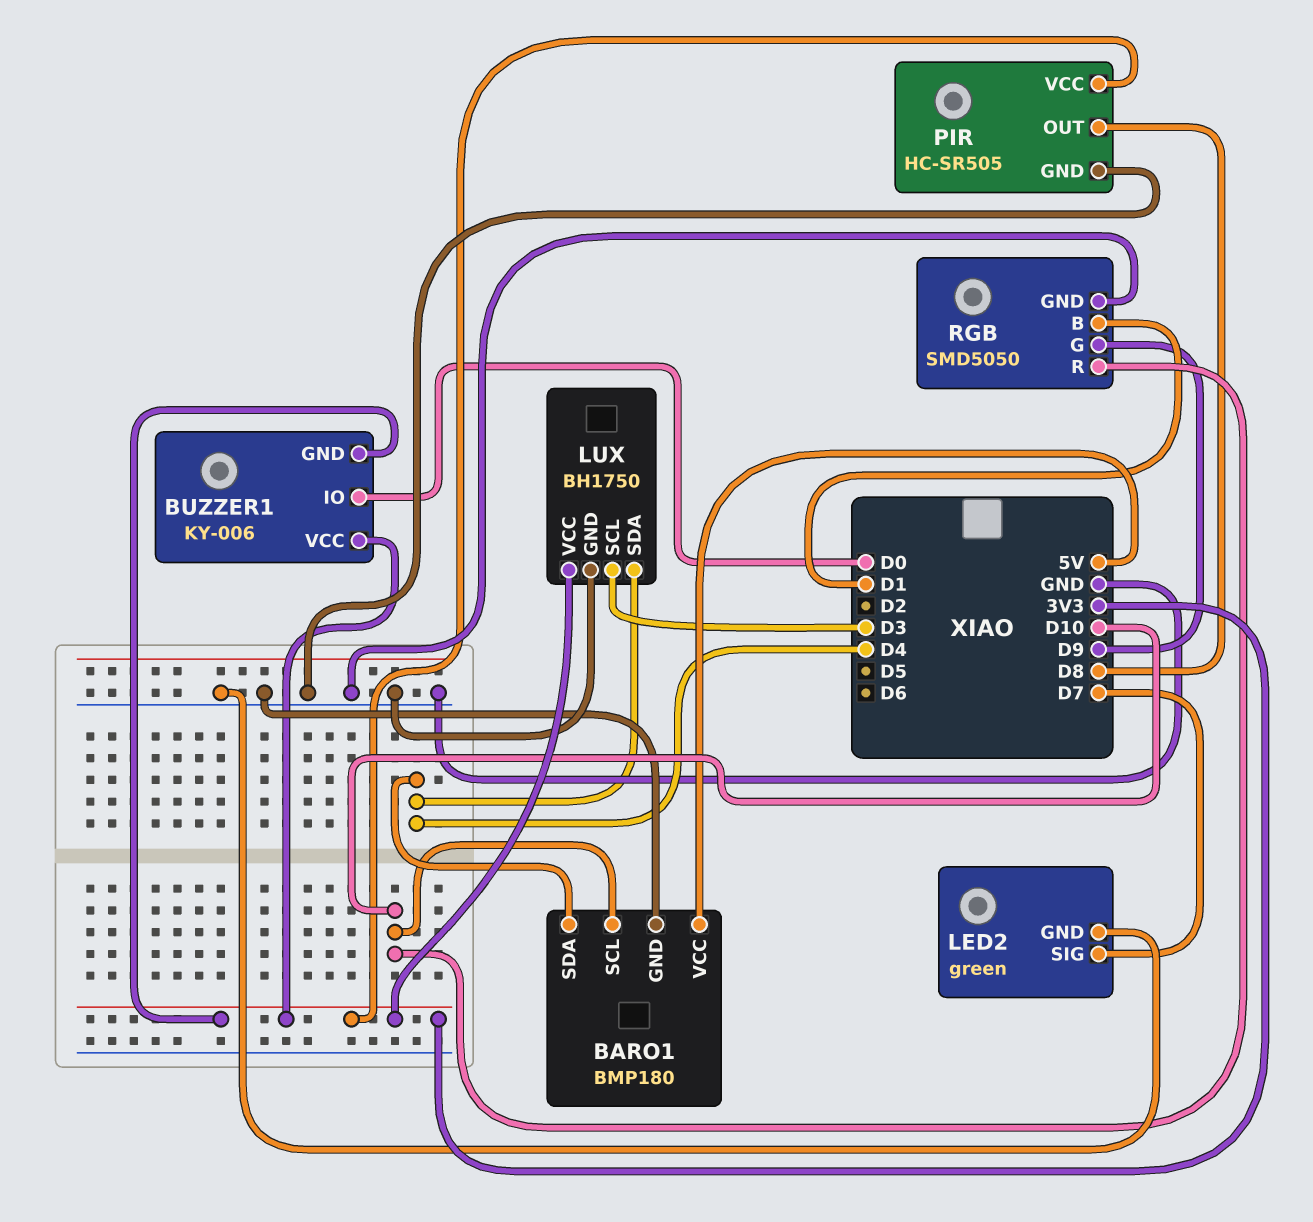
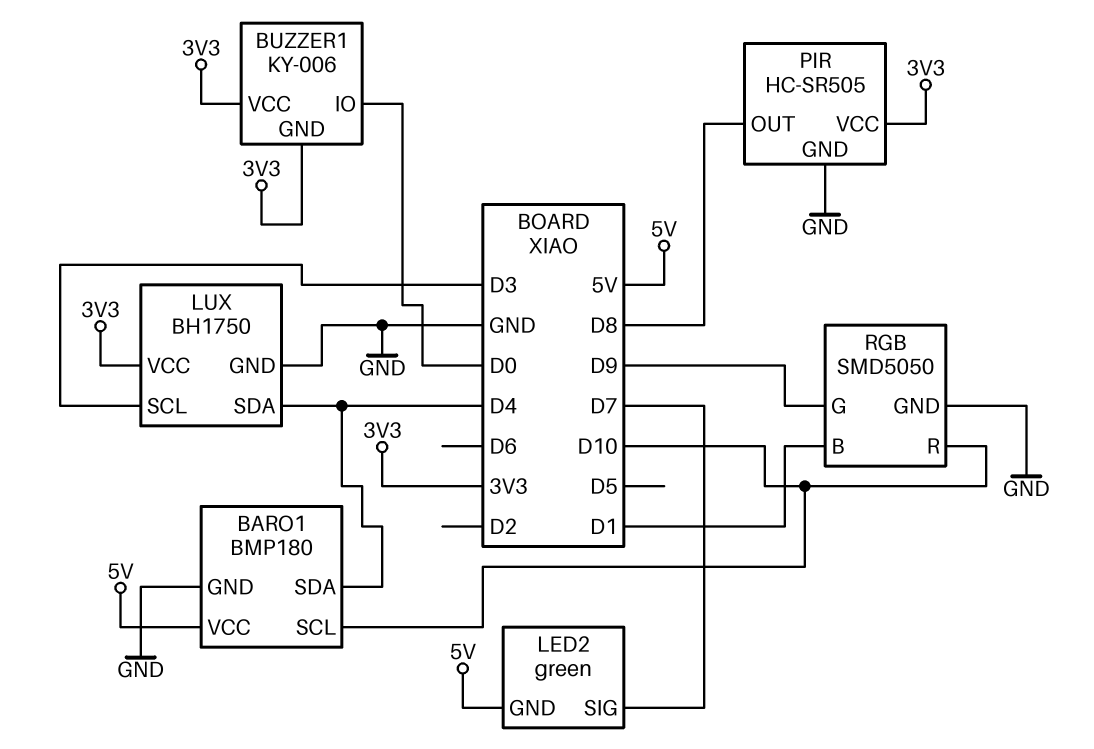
LED2 pin GND: GND -> 5V

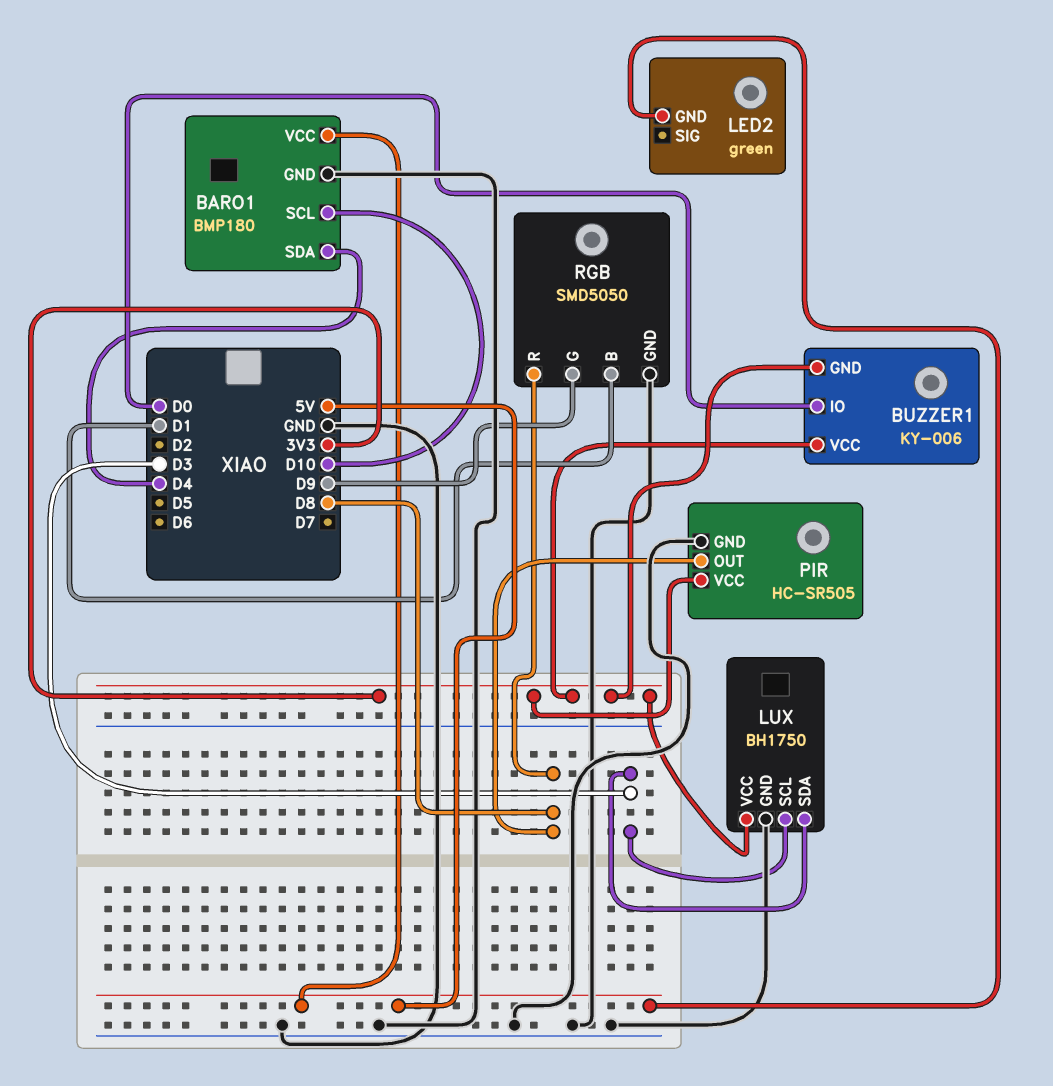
LED2 pin SIG: D7 -> none
LUX pin SDA: D4 -> D3
RGB pin R: D10 -> D8

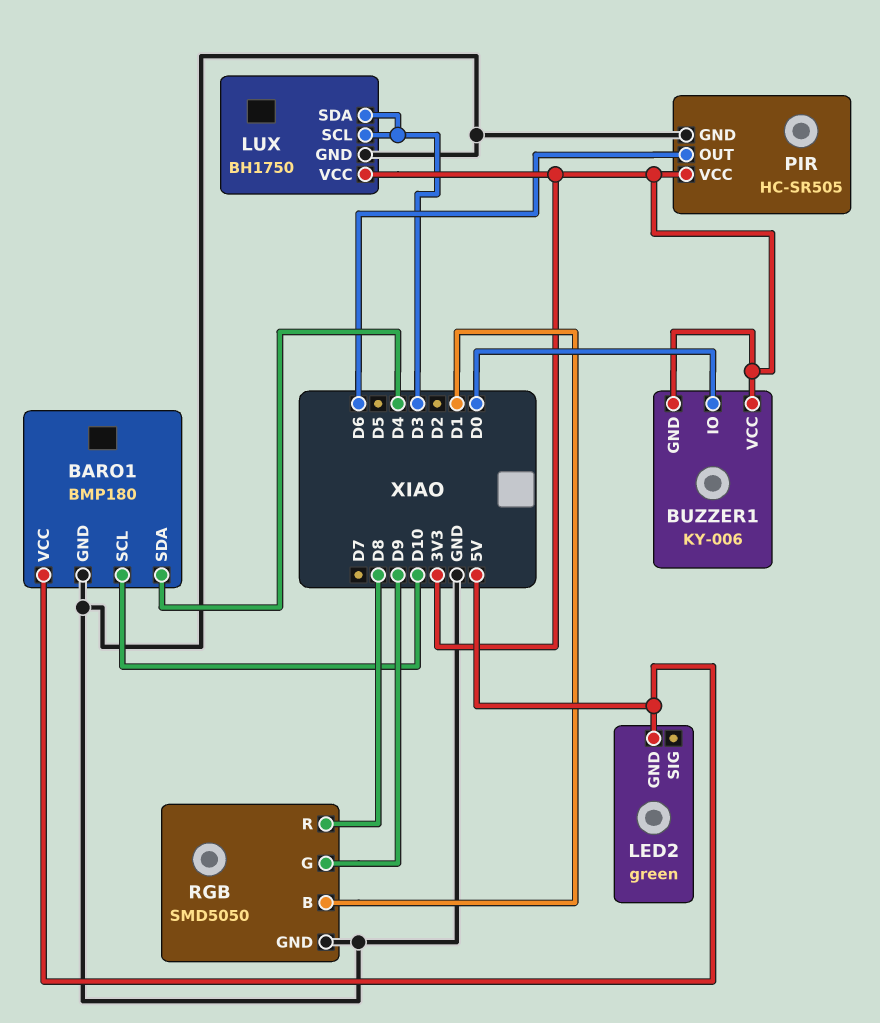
PIR pin OUT: D8 -> D6

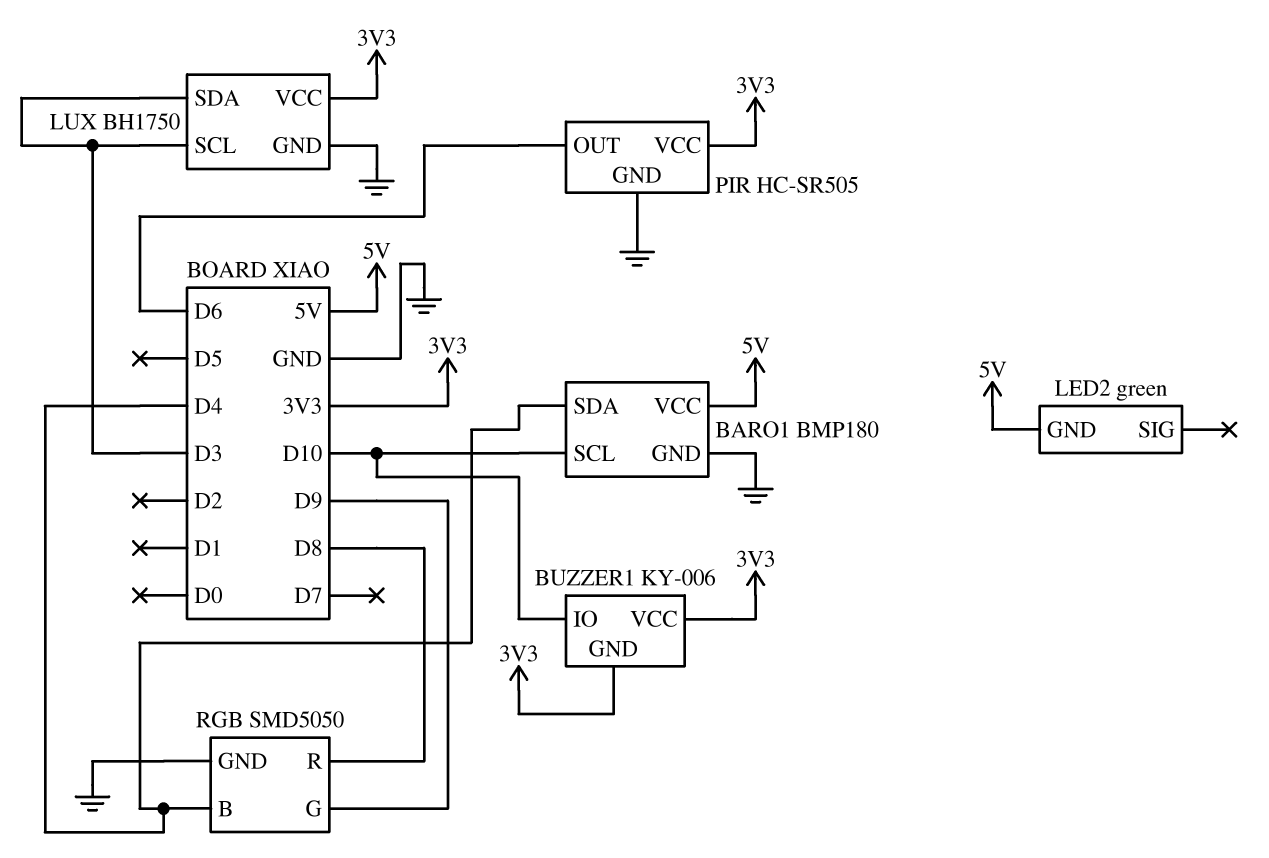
BUZZER1 pin IO: D0 -> D10
RGB pin B: D1 -> D4

